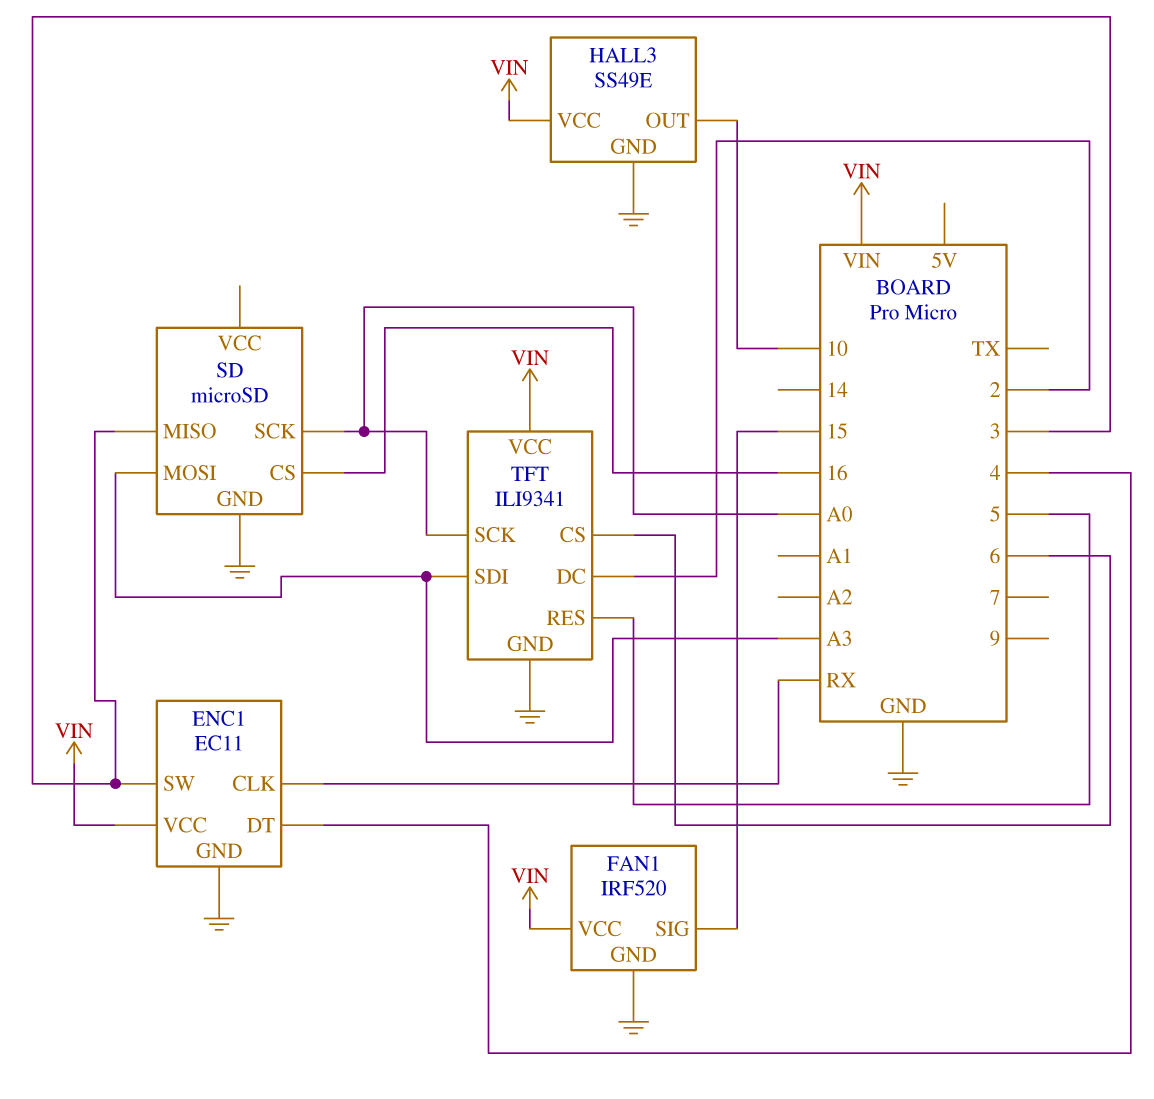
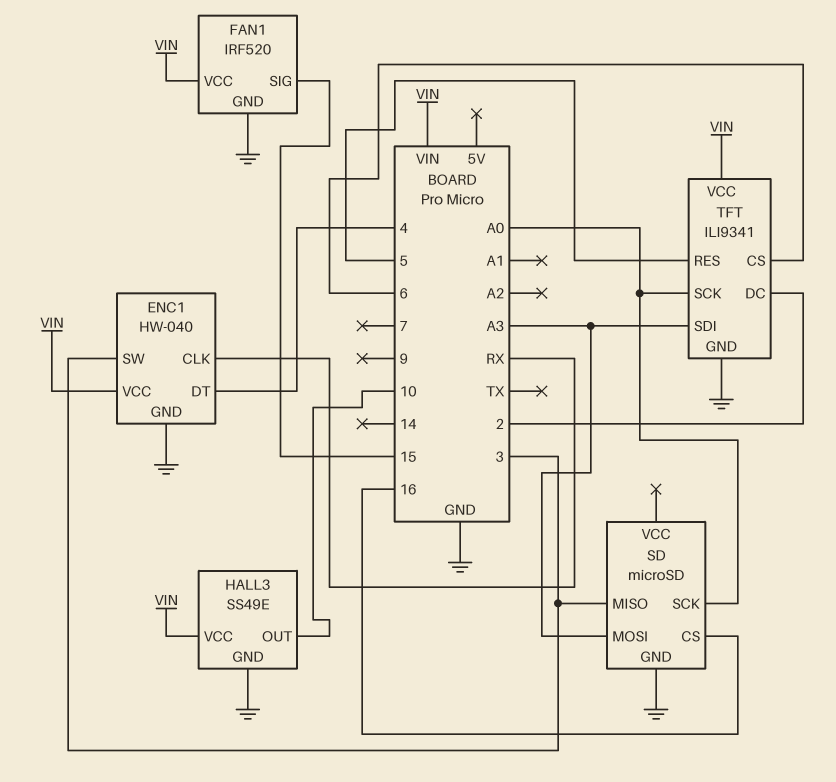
ENC1: EC11 -> HW-040

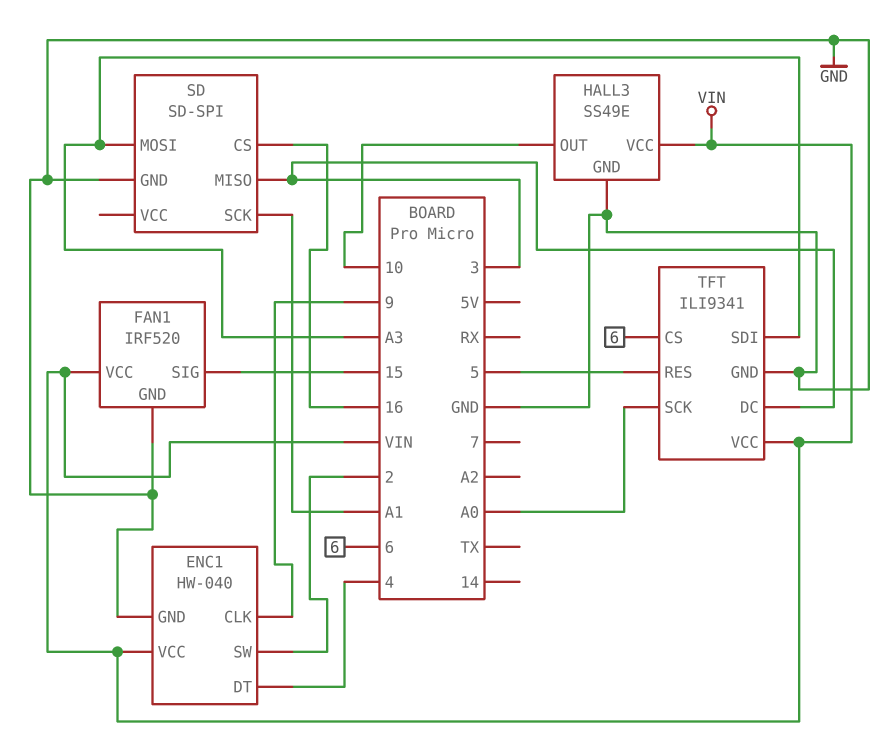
ENC1 pin CLK: RX -> 9
ENC1 pin SW: 3 -> 2
SD: microSD -> SD-SPI
SD pin SCK: A0 -> A1
TFT pin DC: 2 -> 3

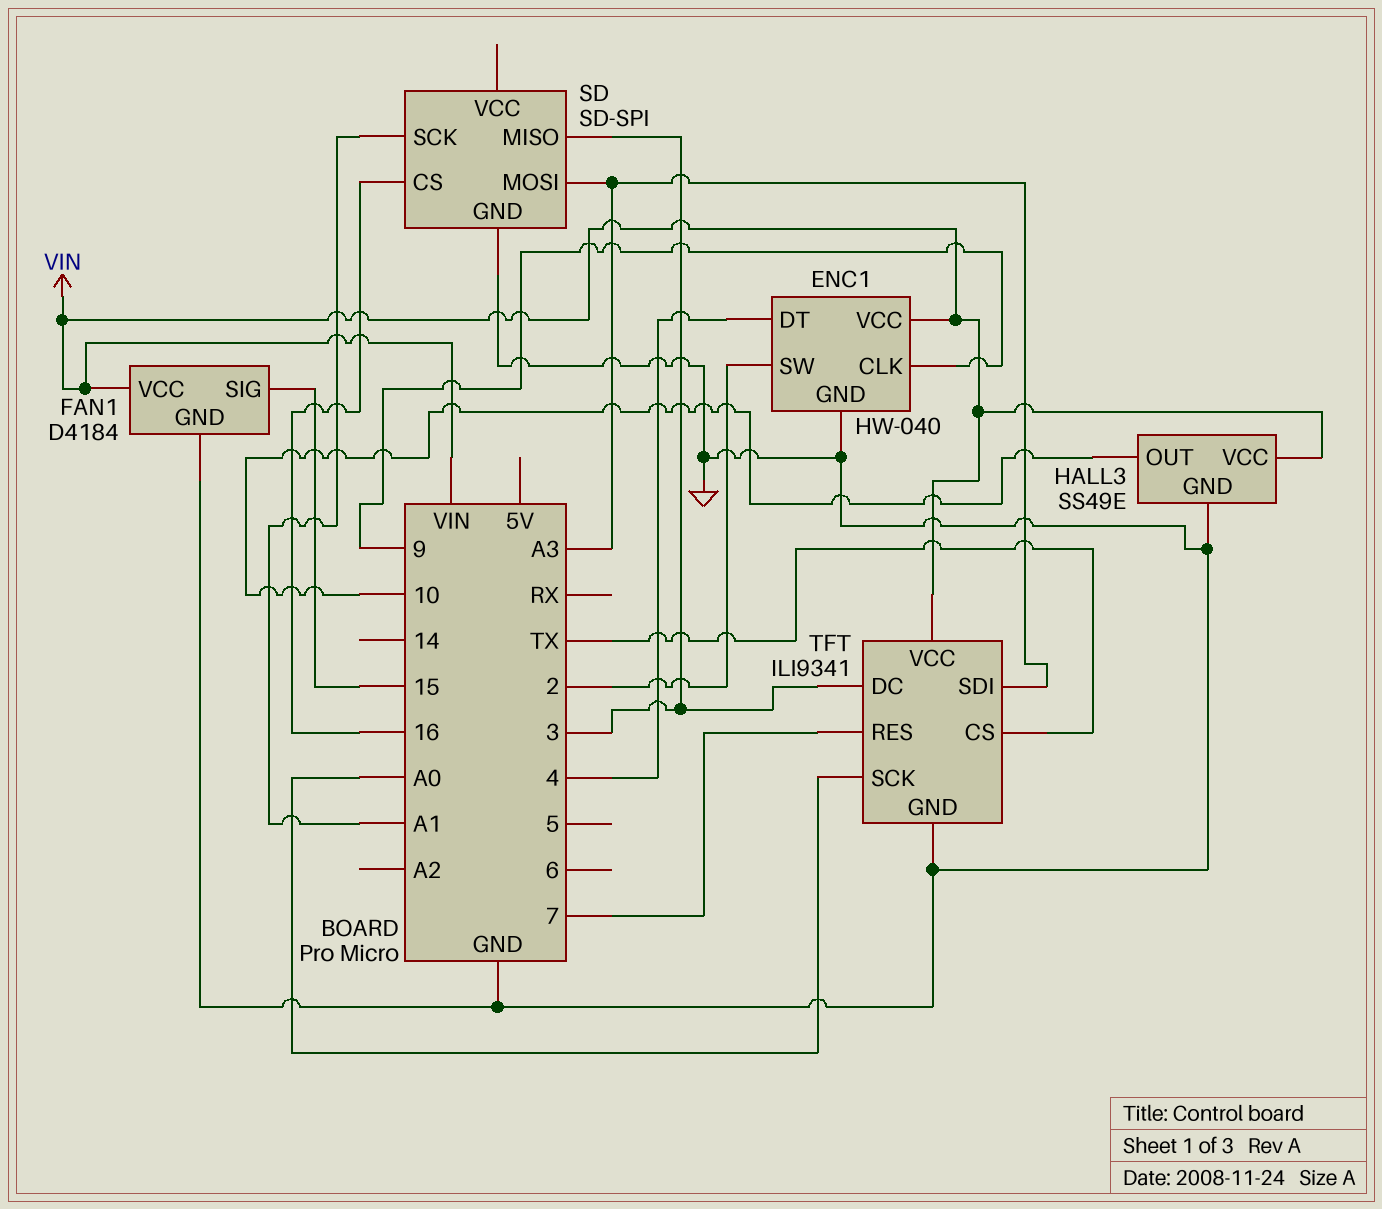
FAN1: IRF520 -> D4184
TFT pin CS: 6 -> TX
TFT pin RES: 5 -> 7

